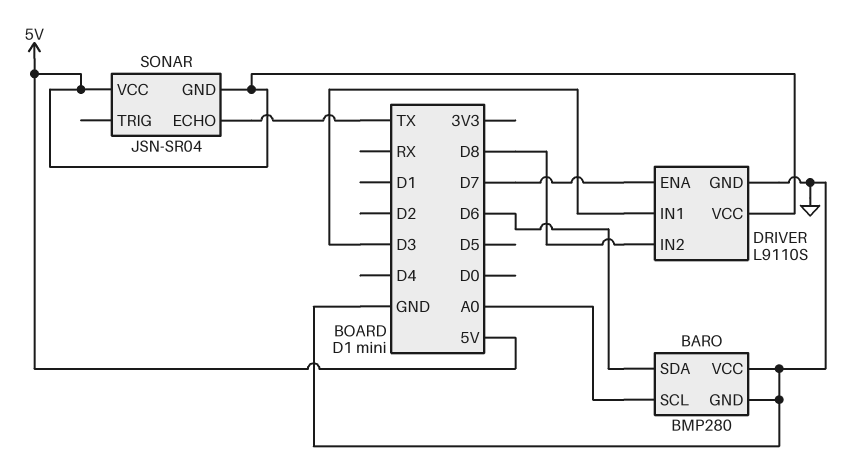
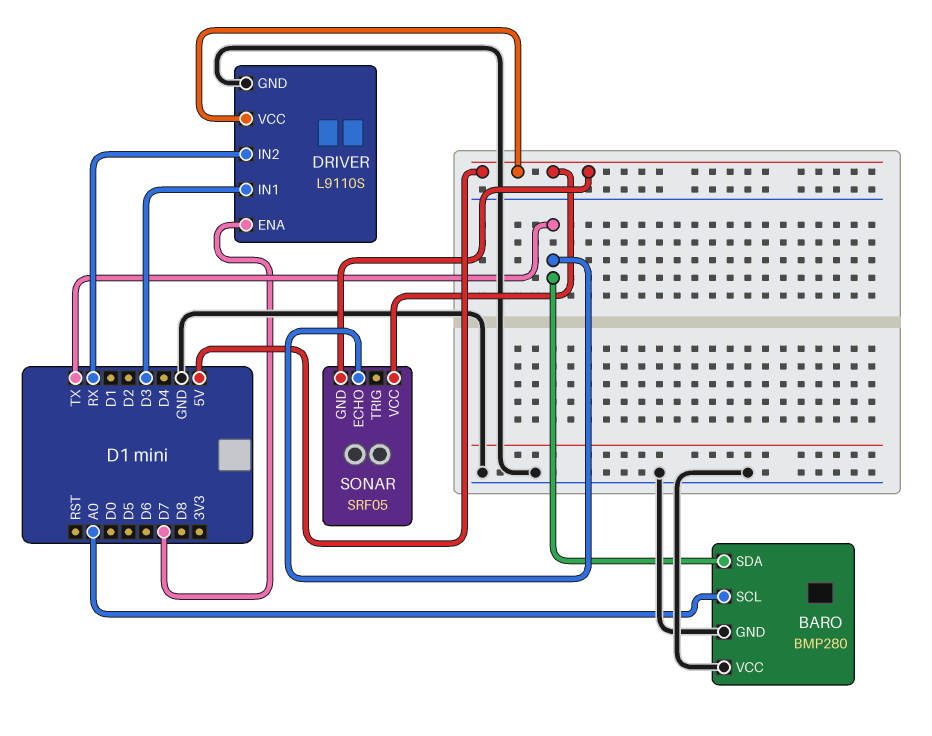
BARO pin SDA: D6 -> TX
DRIVER pin IN2: D8 -> RX
SONAR: JSN-SR04 -> SRF05

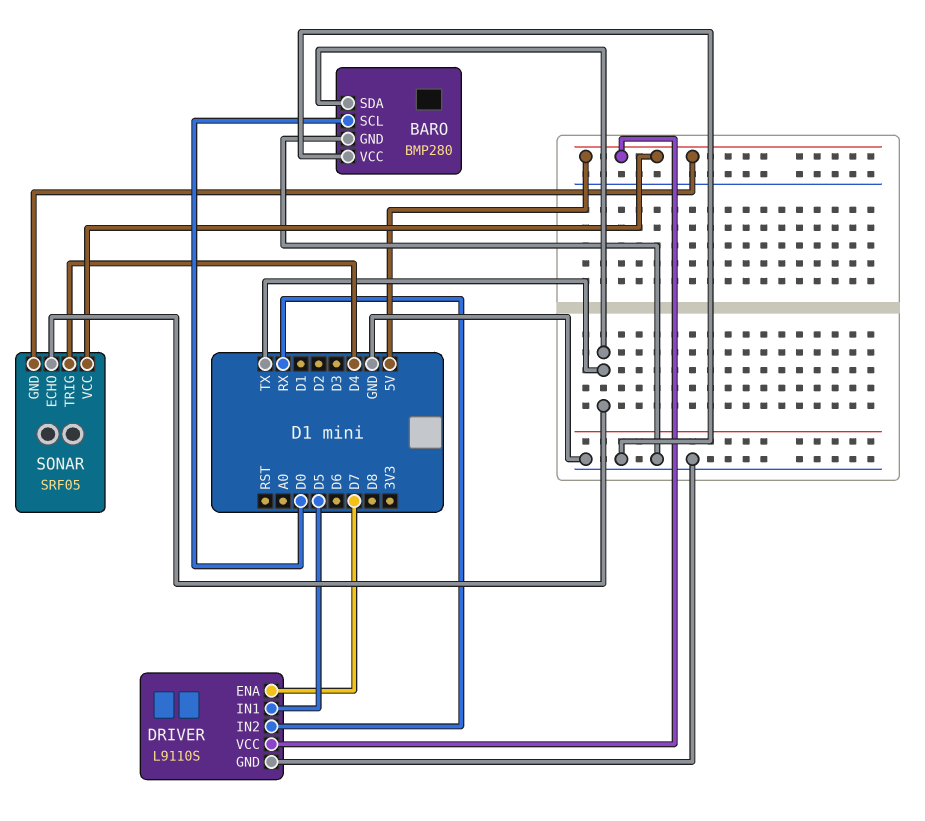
BARO pin SCL: A0 -> D0
DRIVER pin IN1: D3 -> D5
SONAR pin TRIG: none -> D4

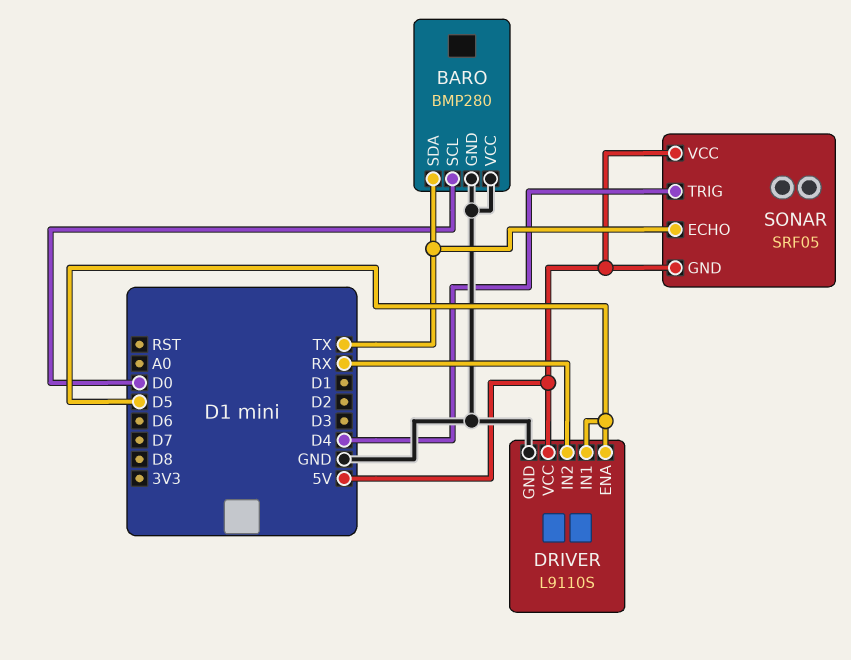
DRIVER pin ENA: D7 -> D5

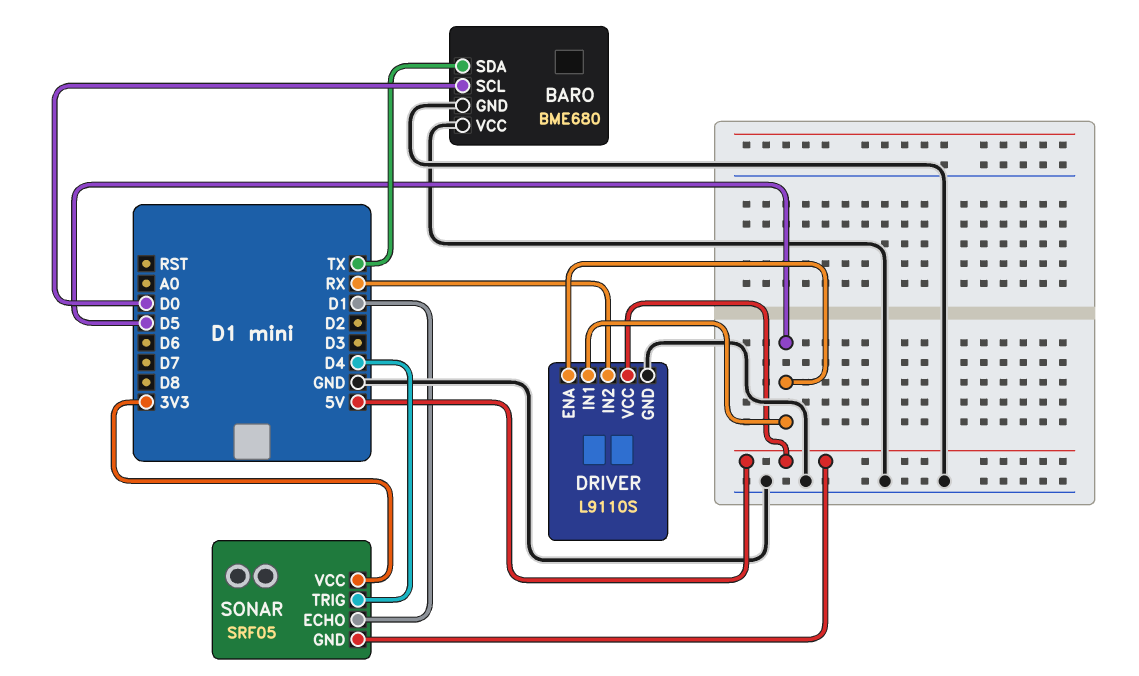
BARO: BMP280 -> BME680
SONAR pin ECHO: TX -> D1
SONAR pin VCC: 5V -> 3V3

